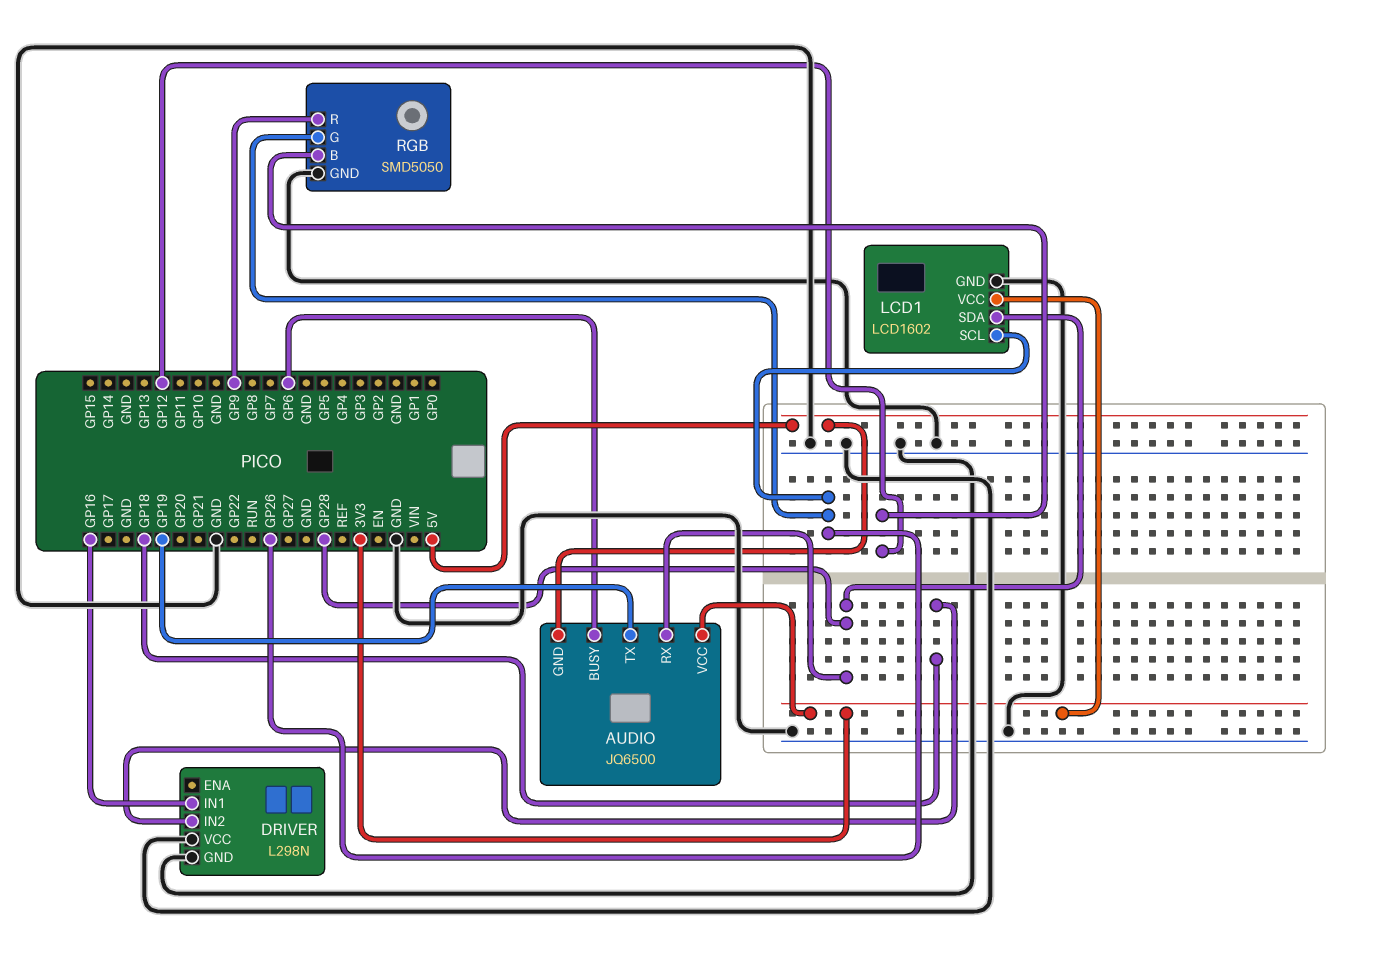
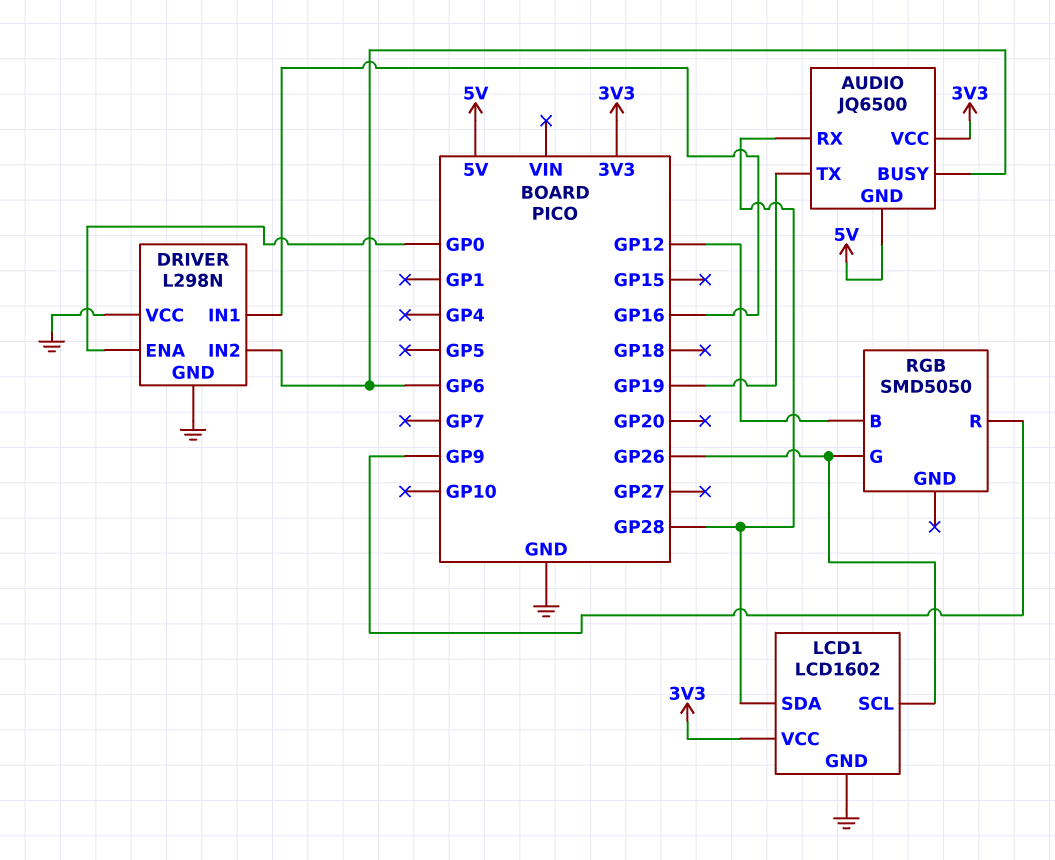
DRIVER pin ENA: none -> GP0
DRIVER pin IN2: GP18 -> GP6
RGB pin GND: GND -> none

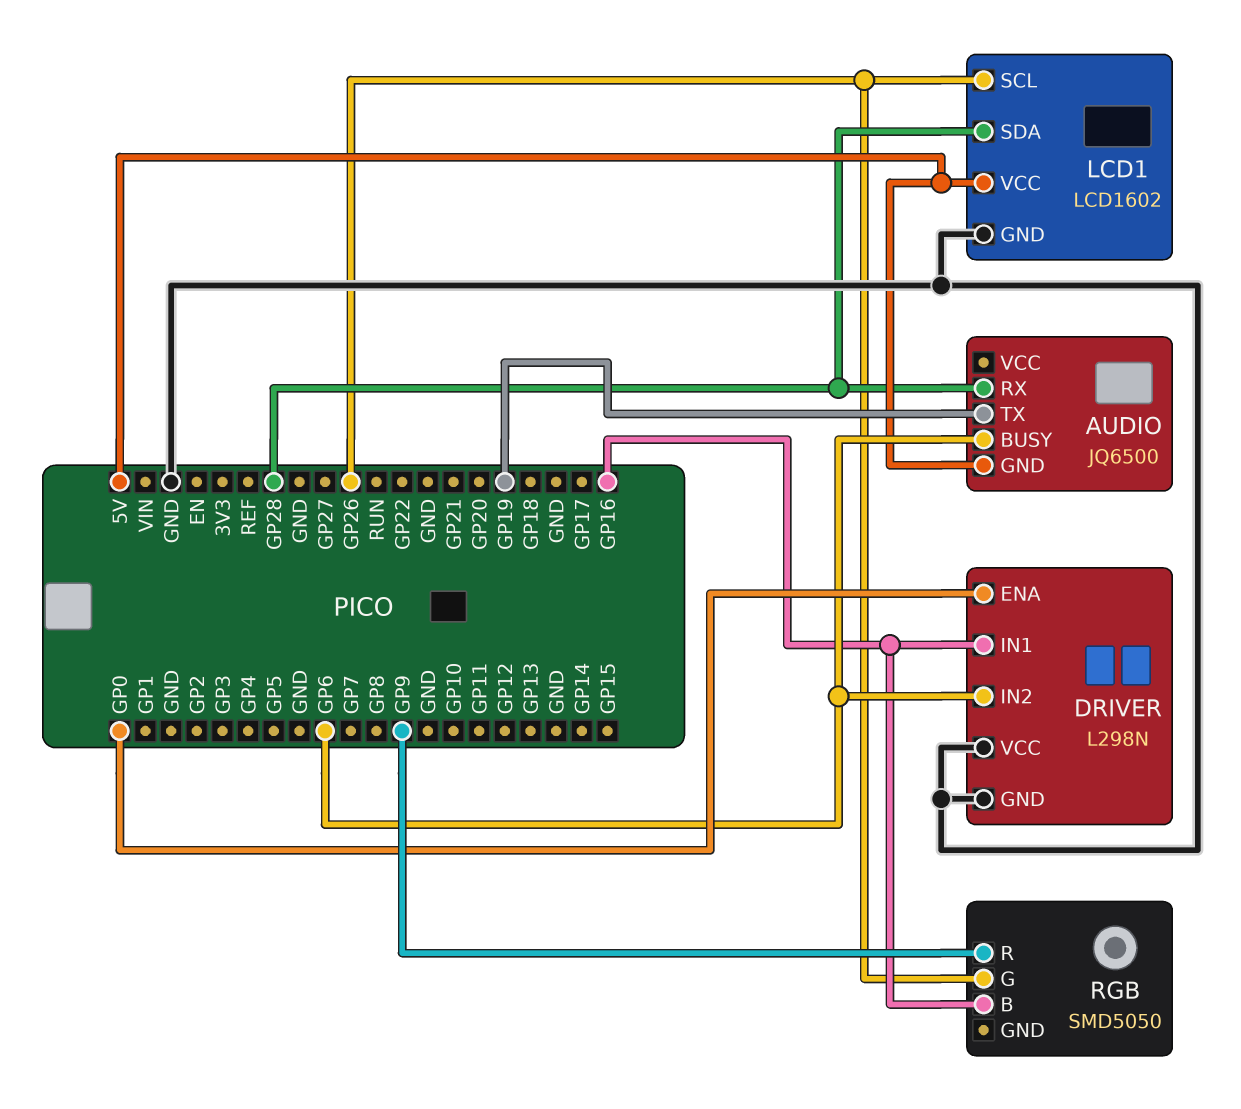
AUDIO pin VCC: 3V3 -> none
LCD1 pin VCC: 3V3 -> 5V
RGB pin B: GP12 -> GP16

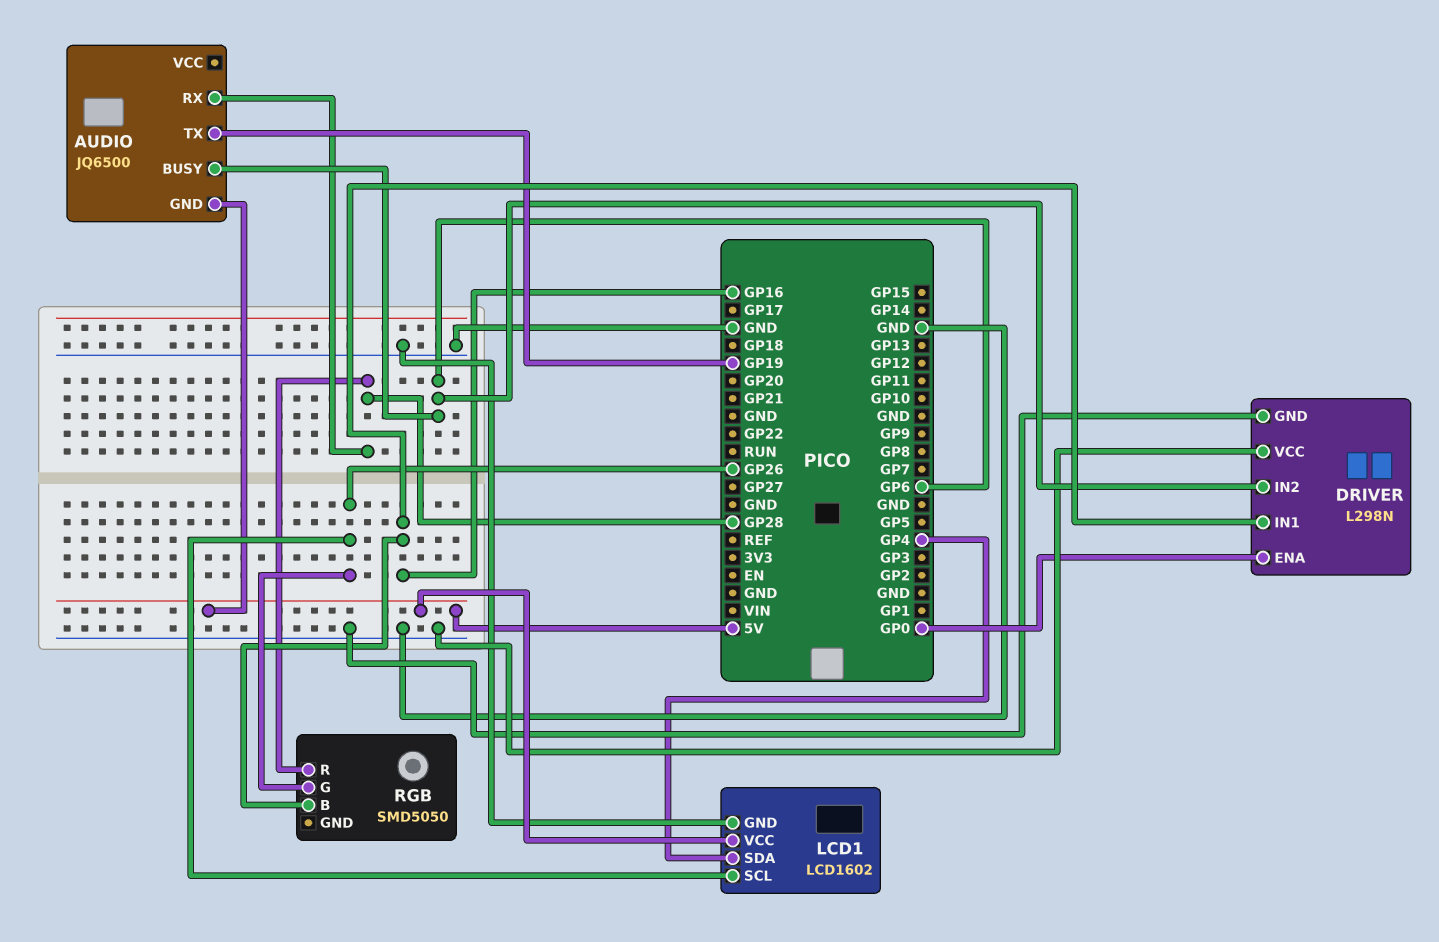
LCD1 pin SDA: GP28 -> GP4
RGB pin R: GP9 -> GP28

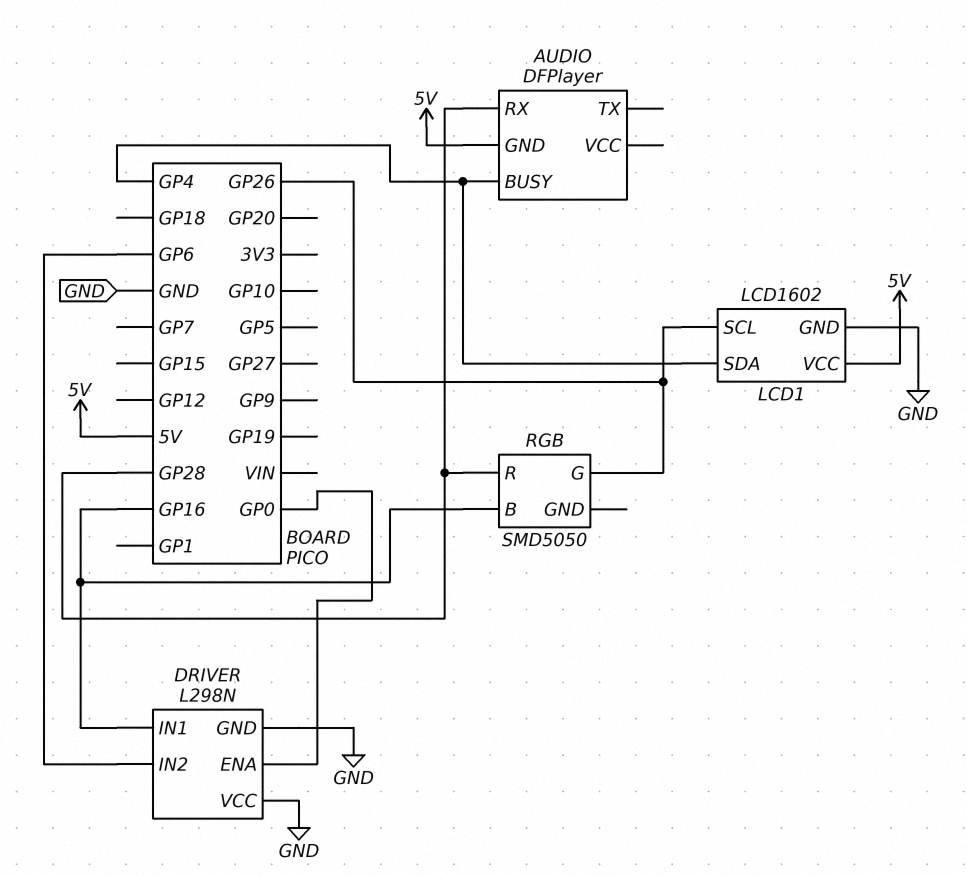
AUDIO: JQ6500 -> DFPlayer
AUDIO pin BUSY: GP6 -> GP4
AUDIO pin TX: GP19 -> none

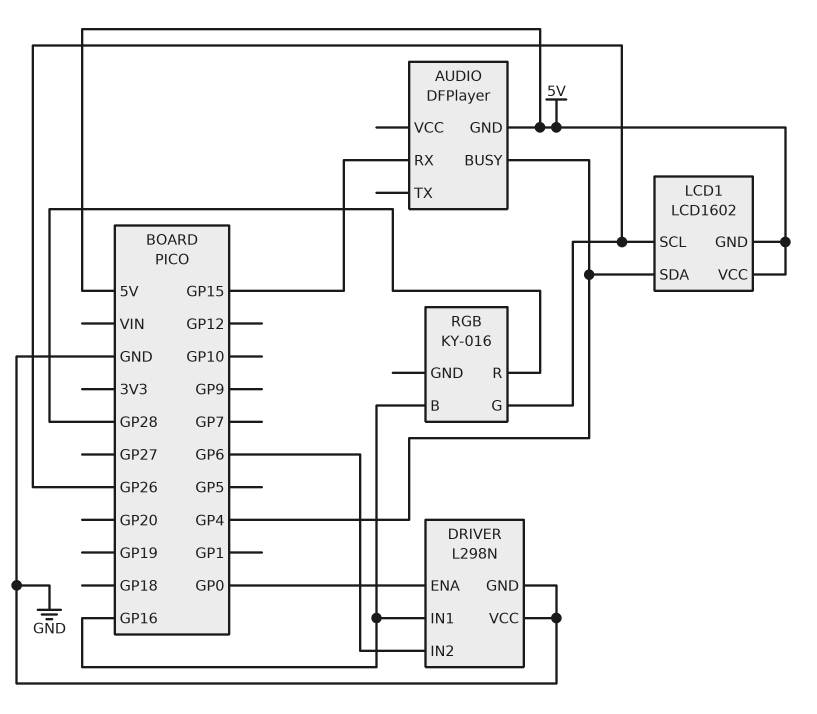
AUDIO pin RX: GP28 -> GP15
LCD1 pin GND: GND -> 5V
RGB: SMD5050 -> KY-016

